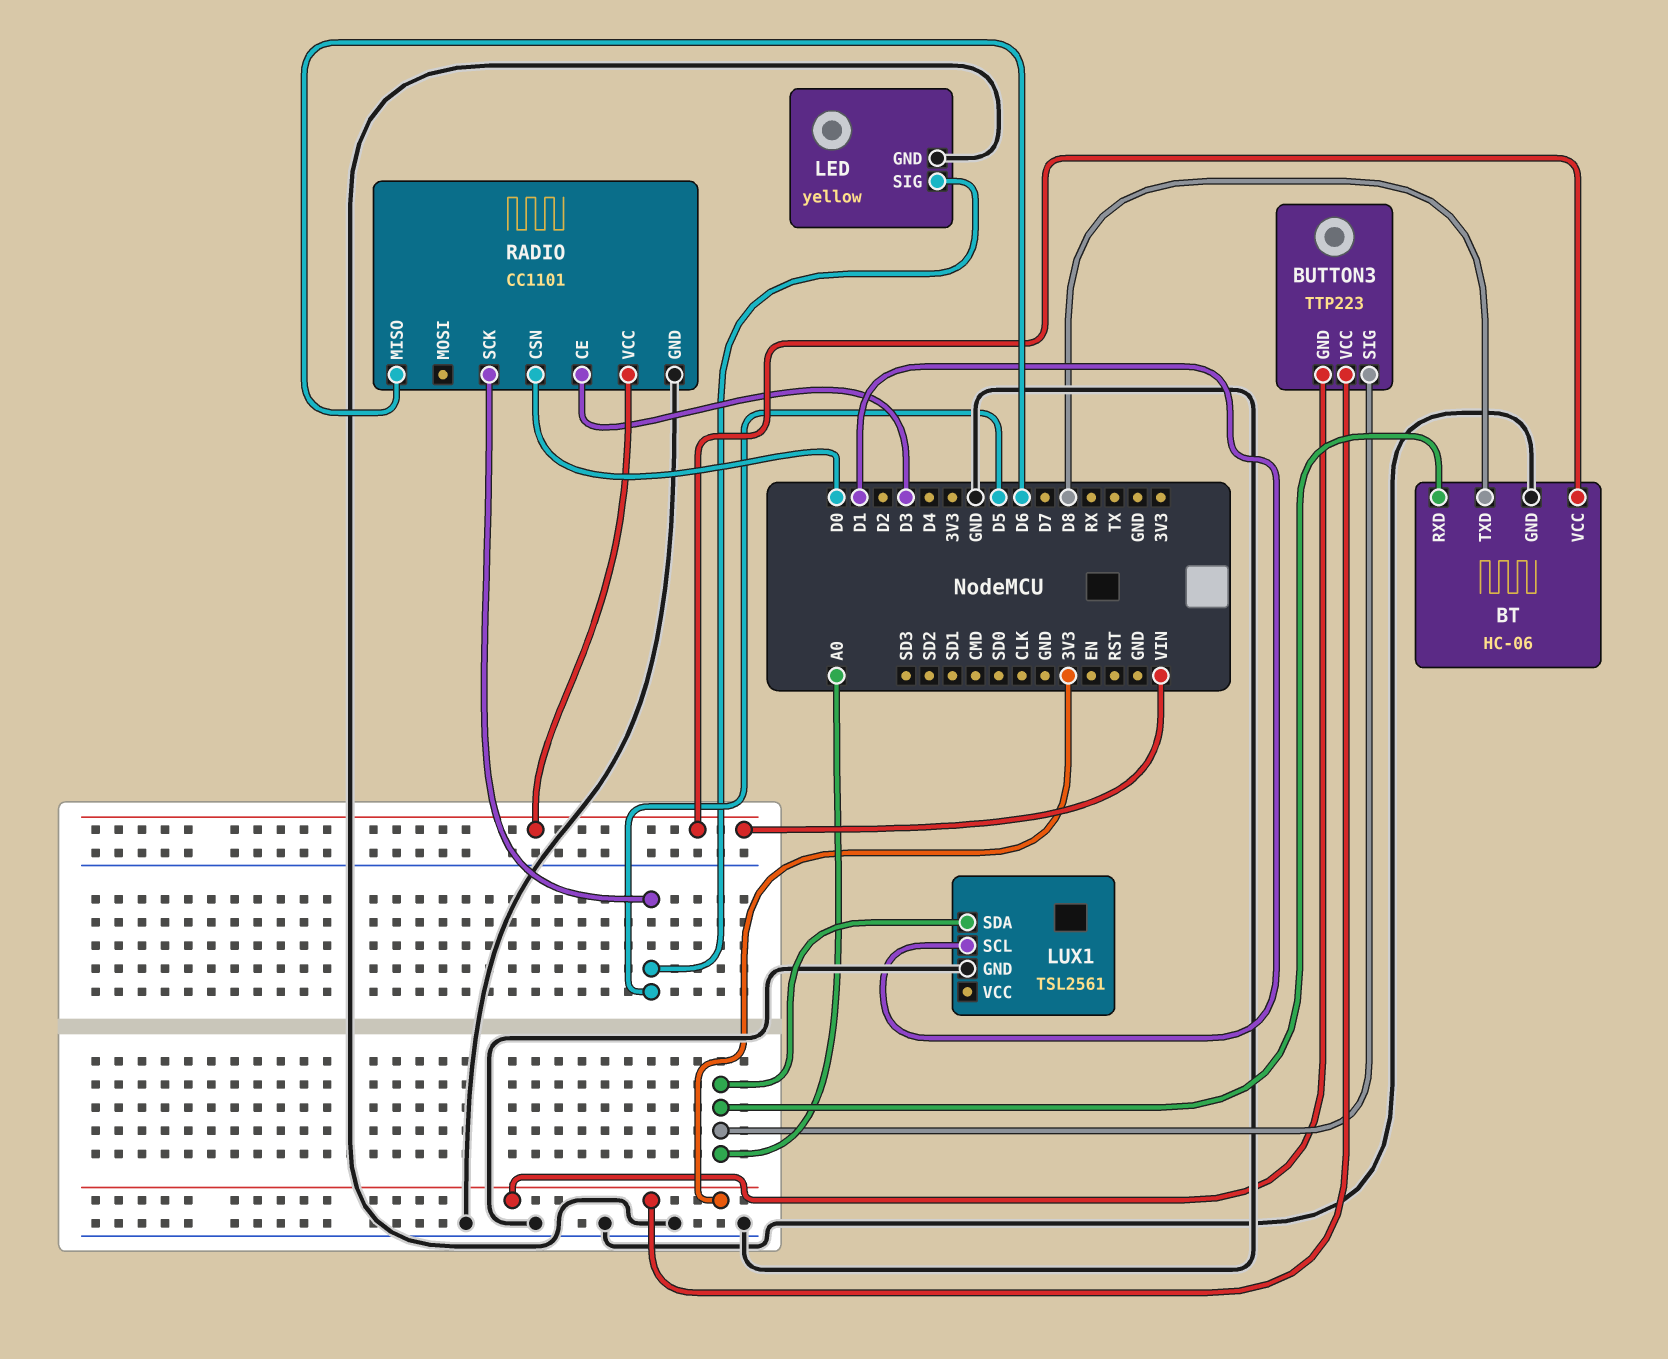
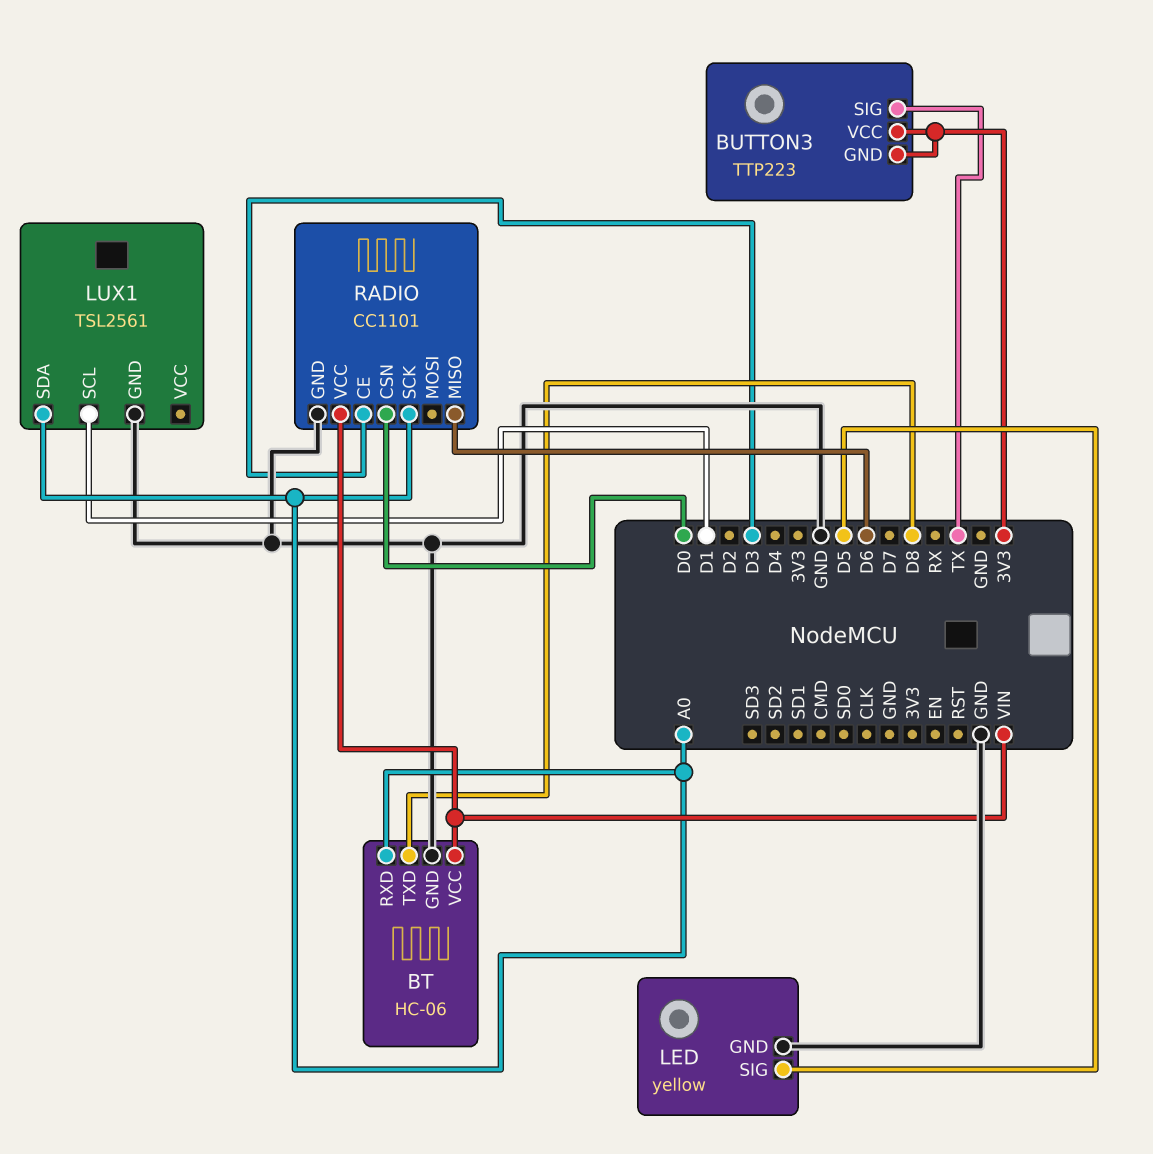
BUTTON3 pin SIG: A0 -> TX
RADIO pin SCK: D5 -> A0

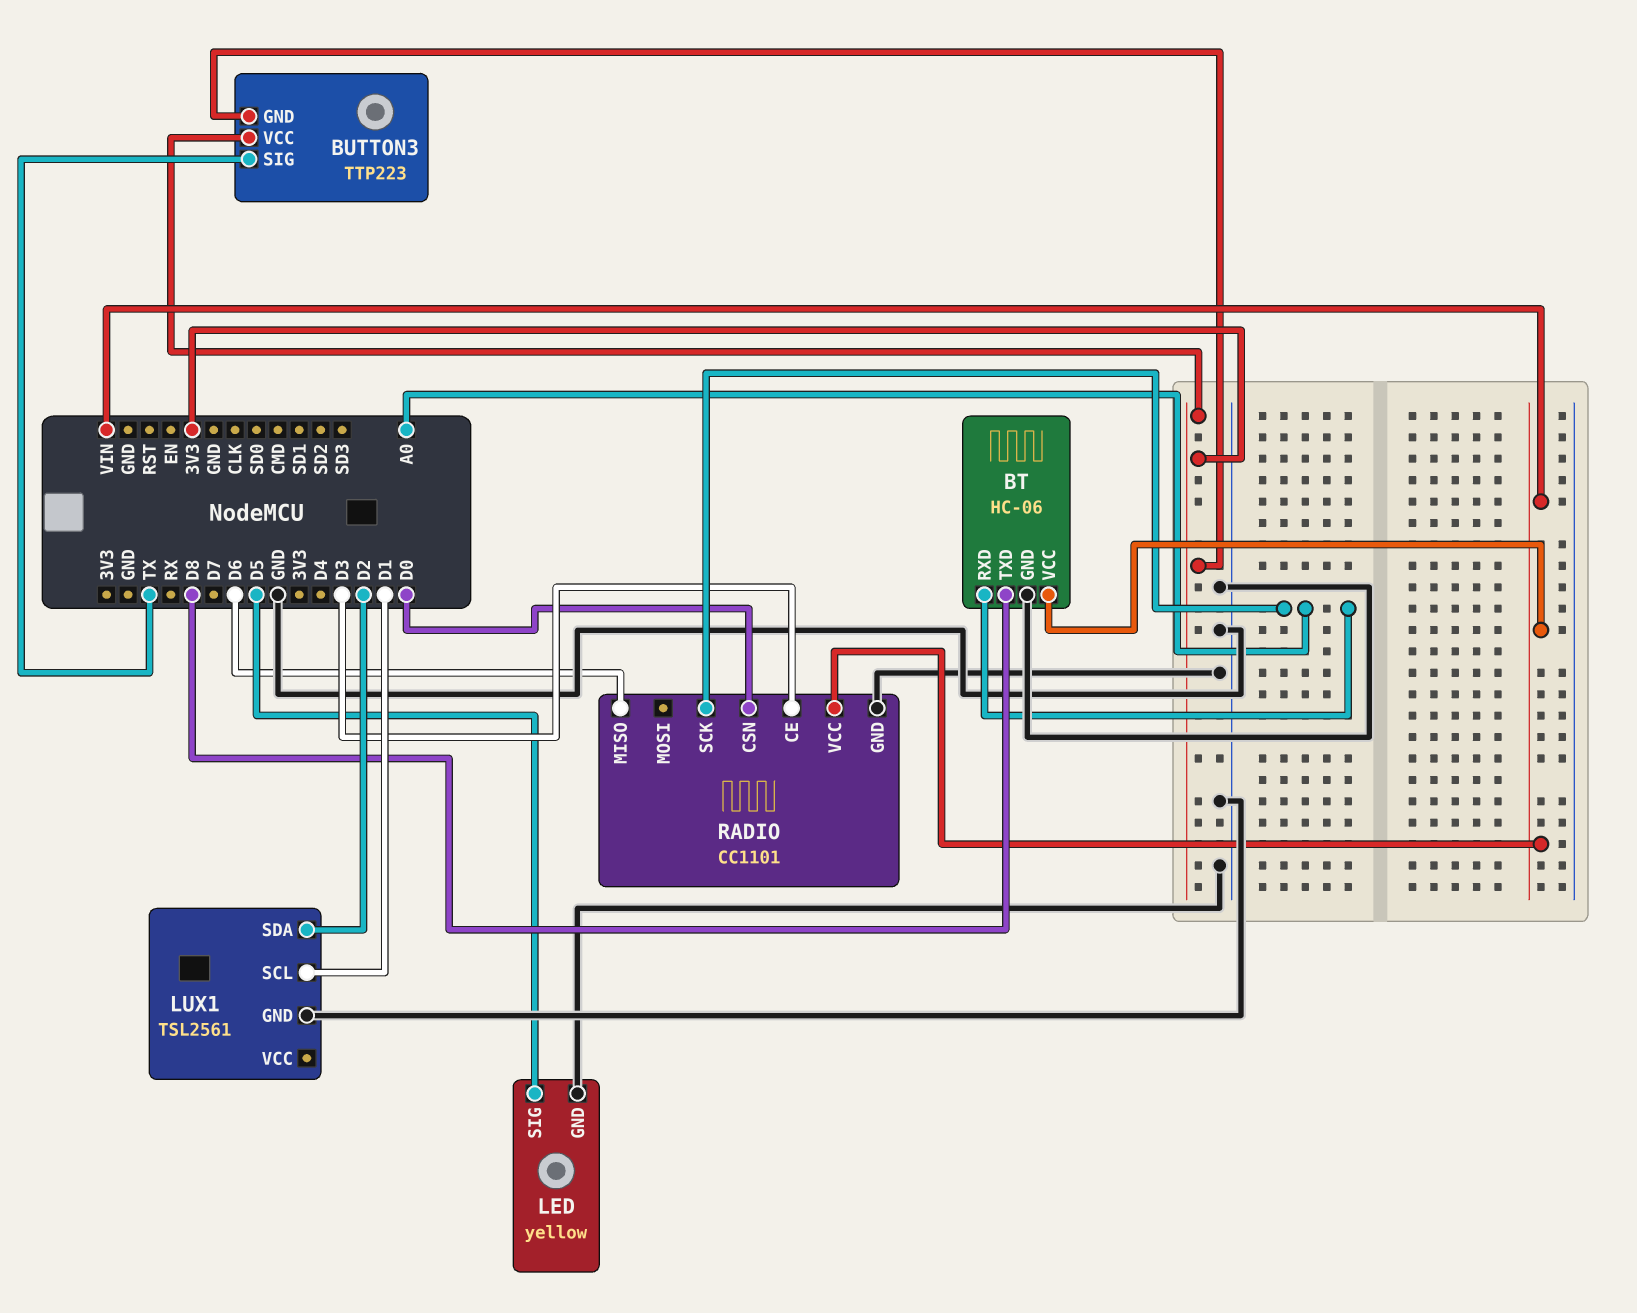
LUX1 pin SDA: A0 -> D2

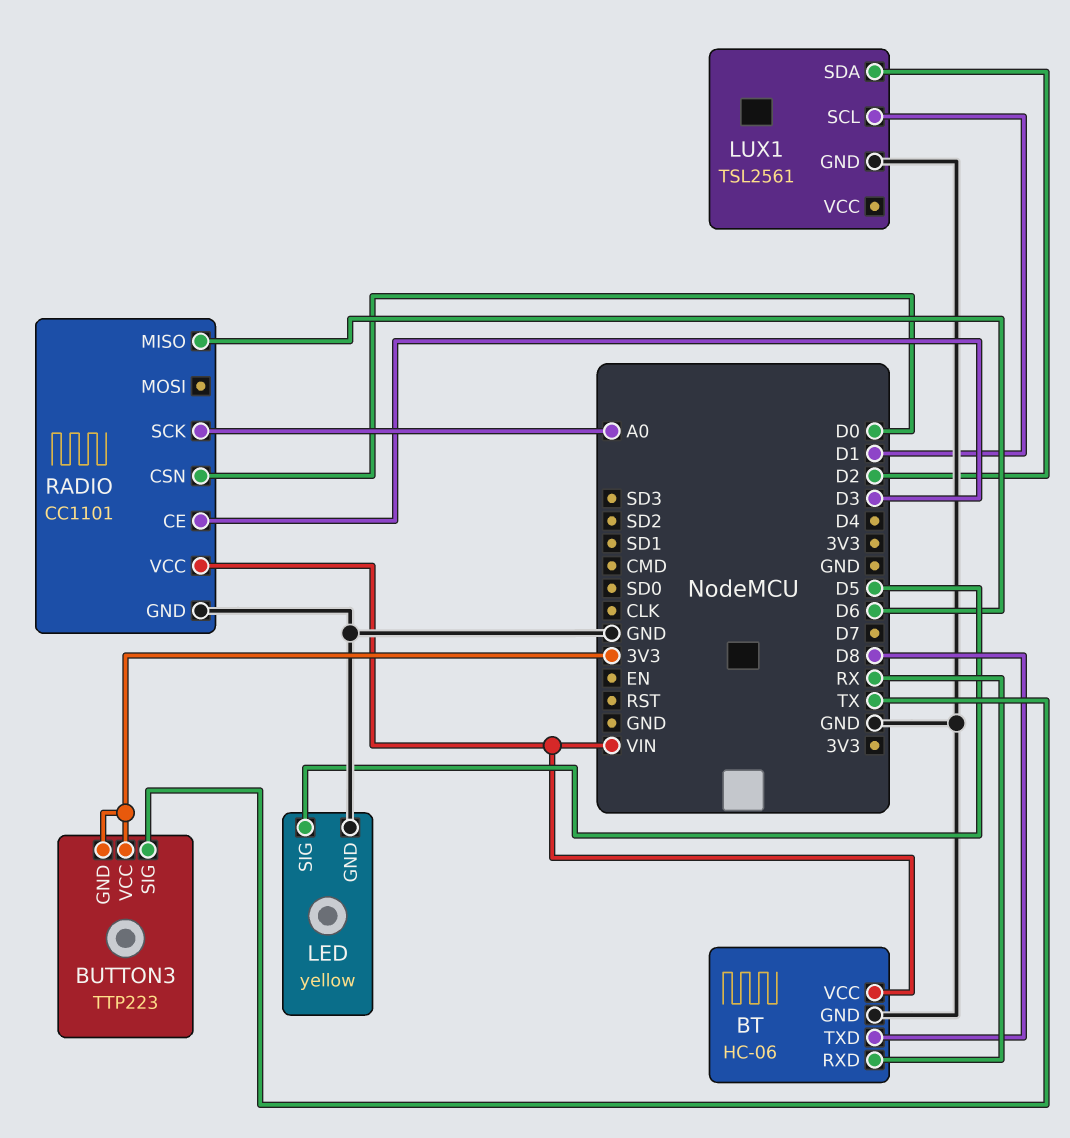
BT pin RXD: A0 -> RX

